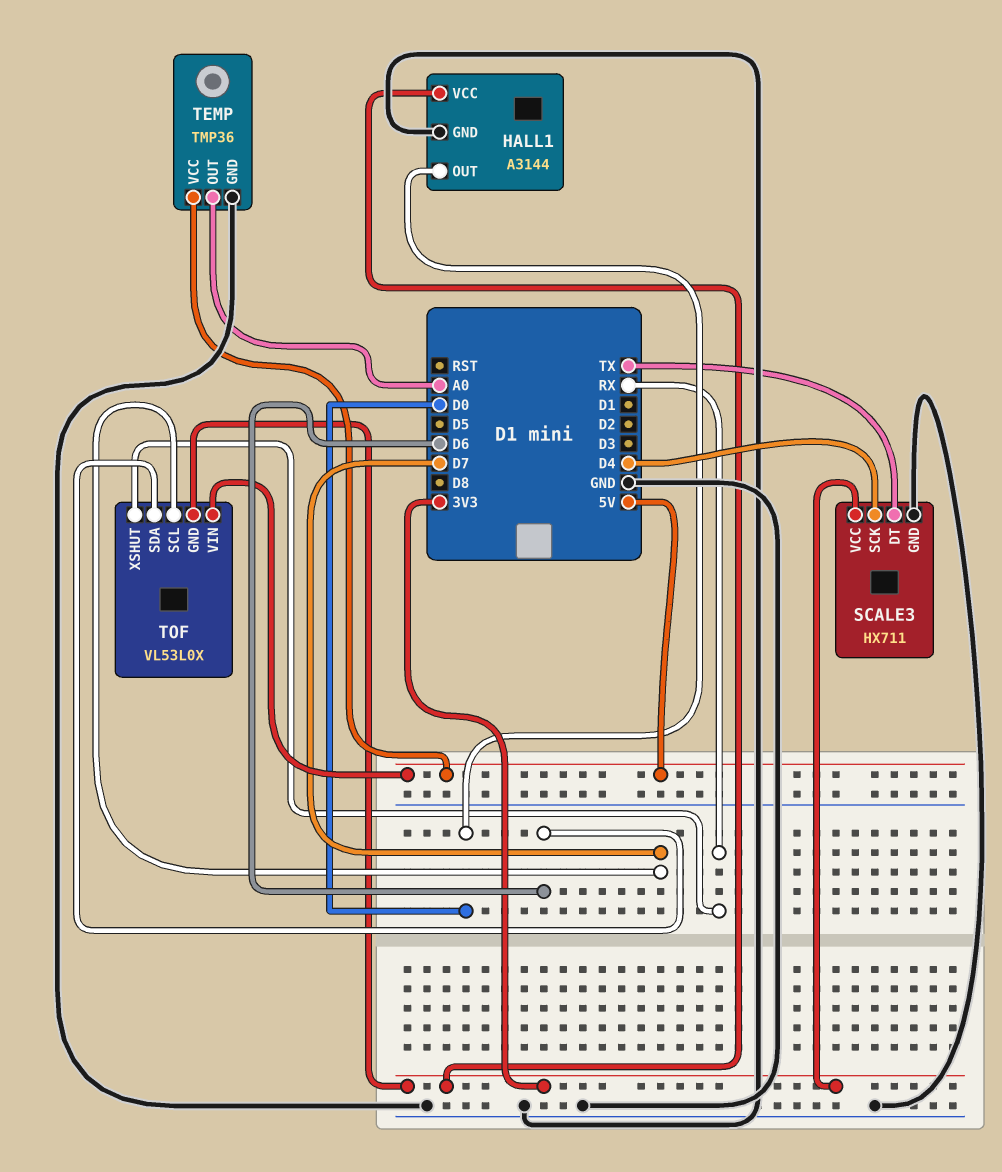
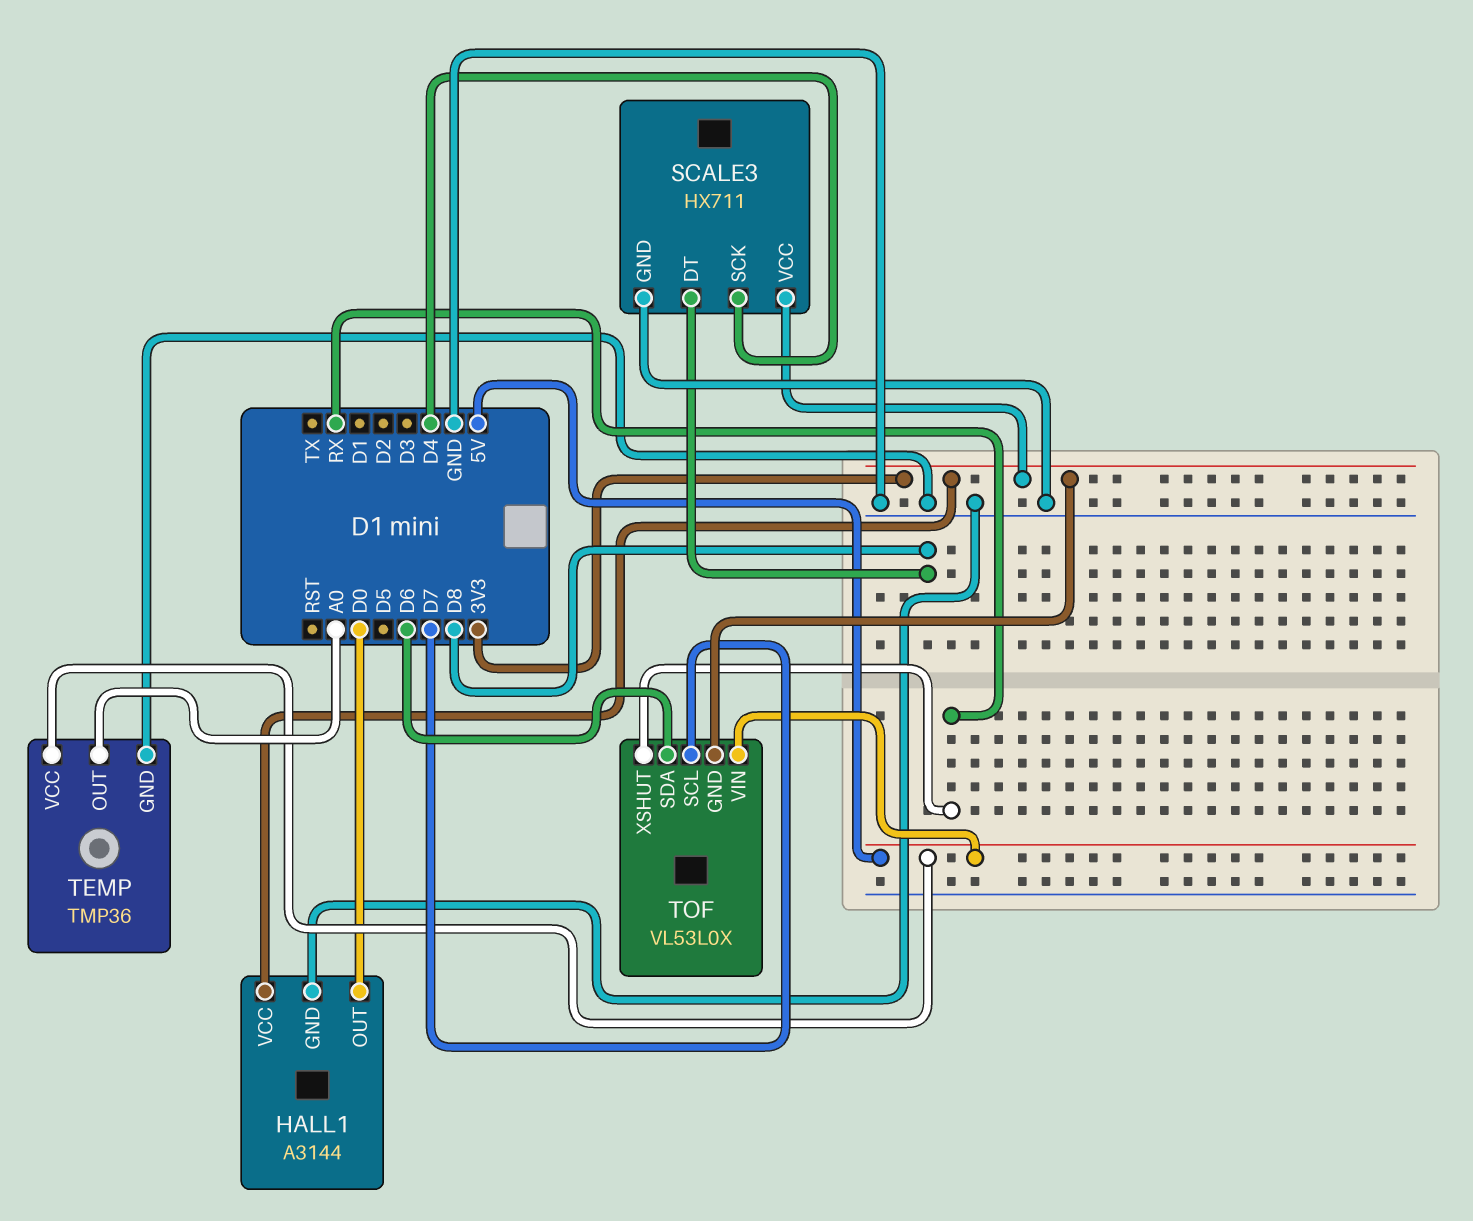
SCALE3 pin DT: TX -> D8

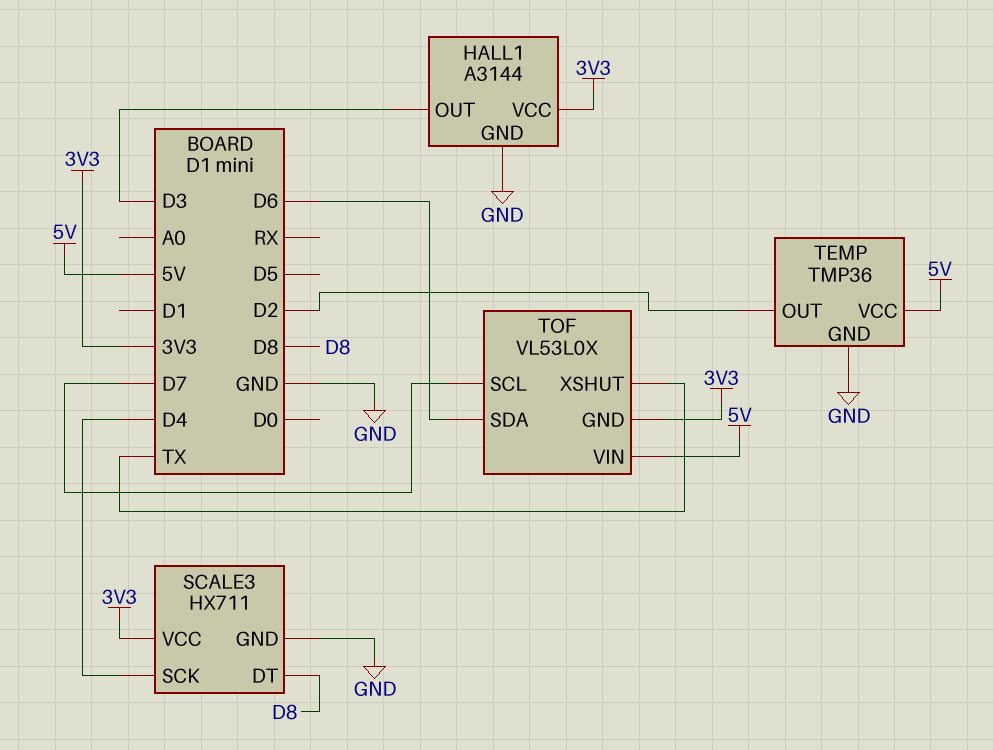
HALL1 pin OUT: D0 -> D3
TEMP pin OUT: A0 -> D2
TOF pin XSHUT: RX -> TX

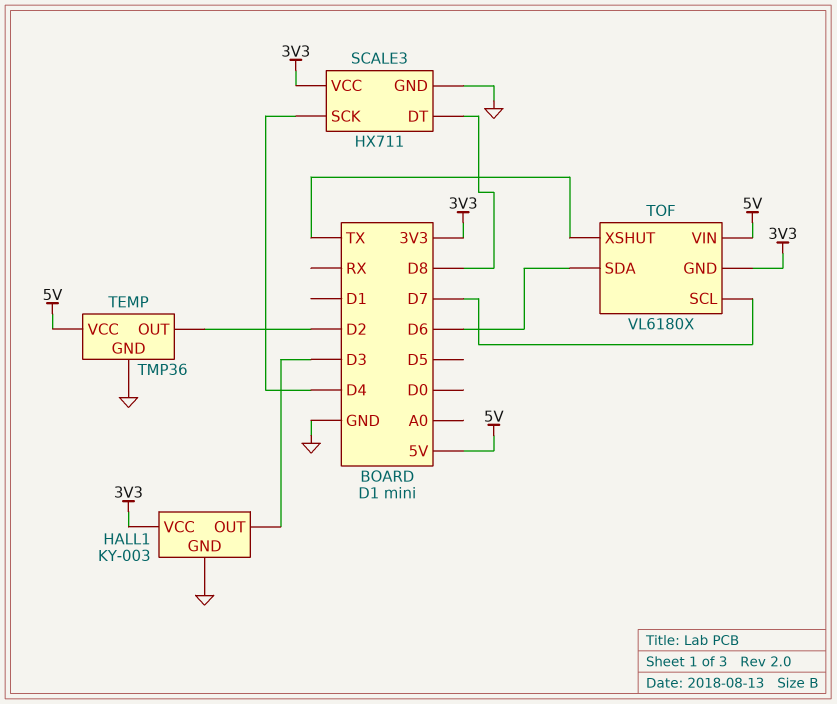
HALL1: A3144 -> KY-003
TOF: VL53L0X -> VL6180X

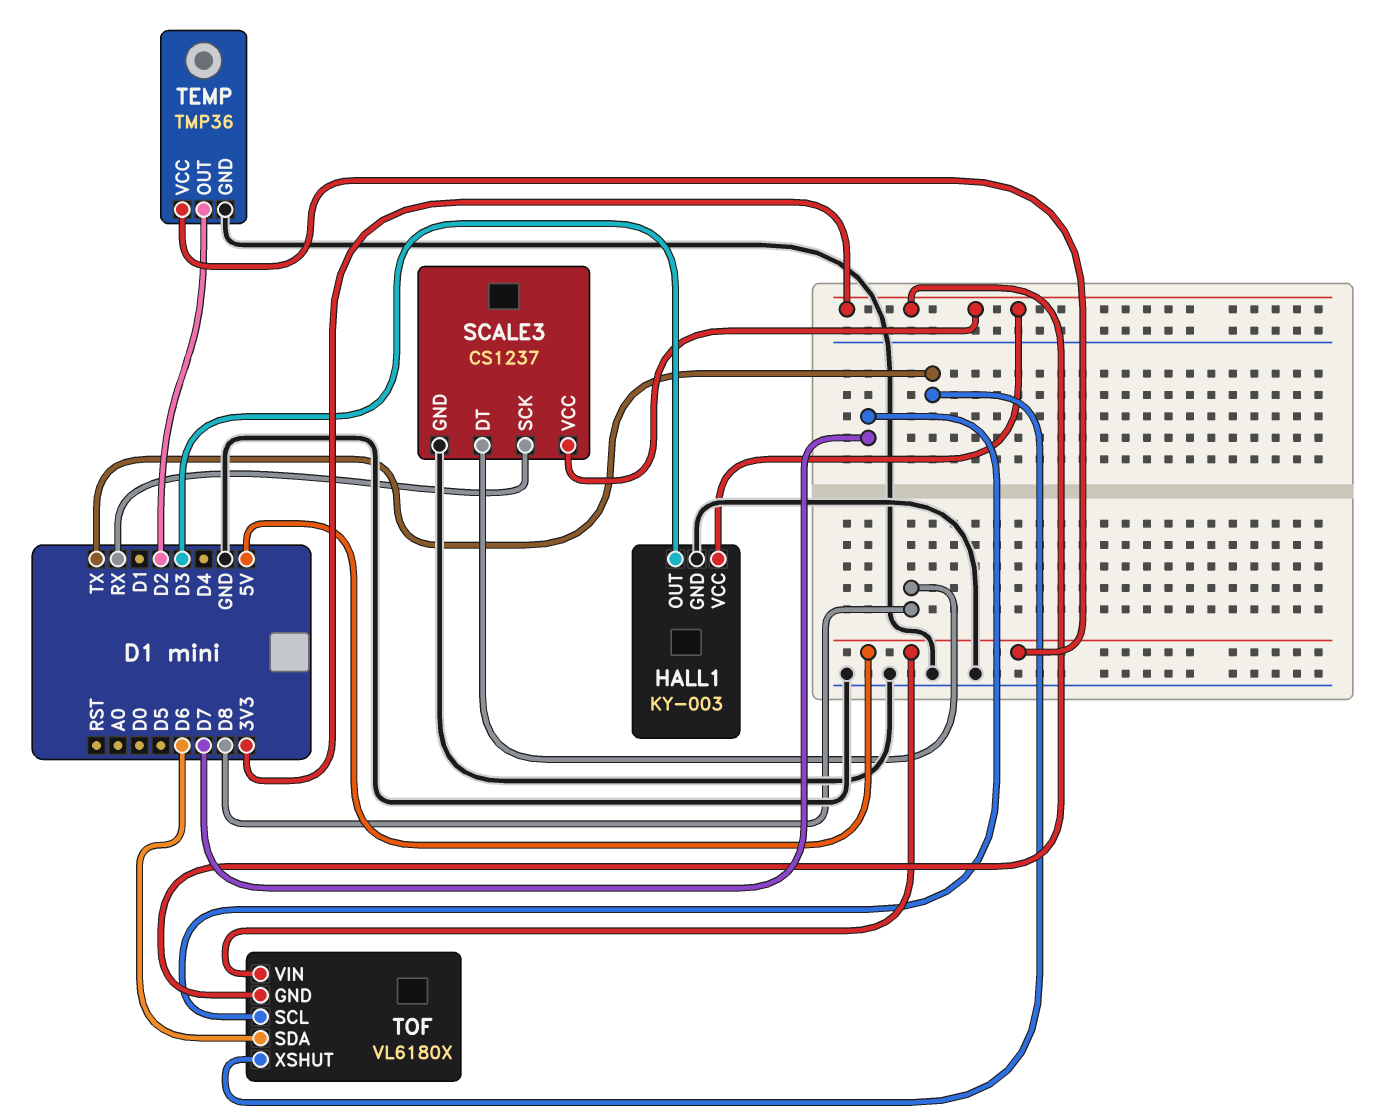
SCALE3: HX711 -> CS1237
SCALE3 pin SCK: D4 -> RX

